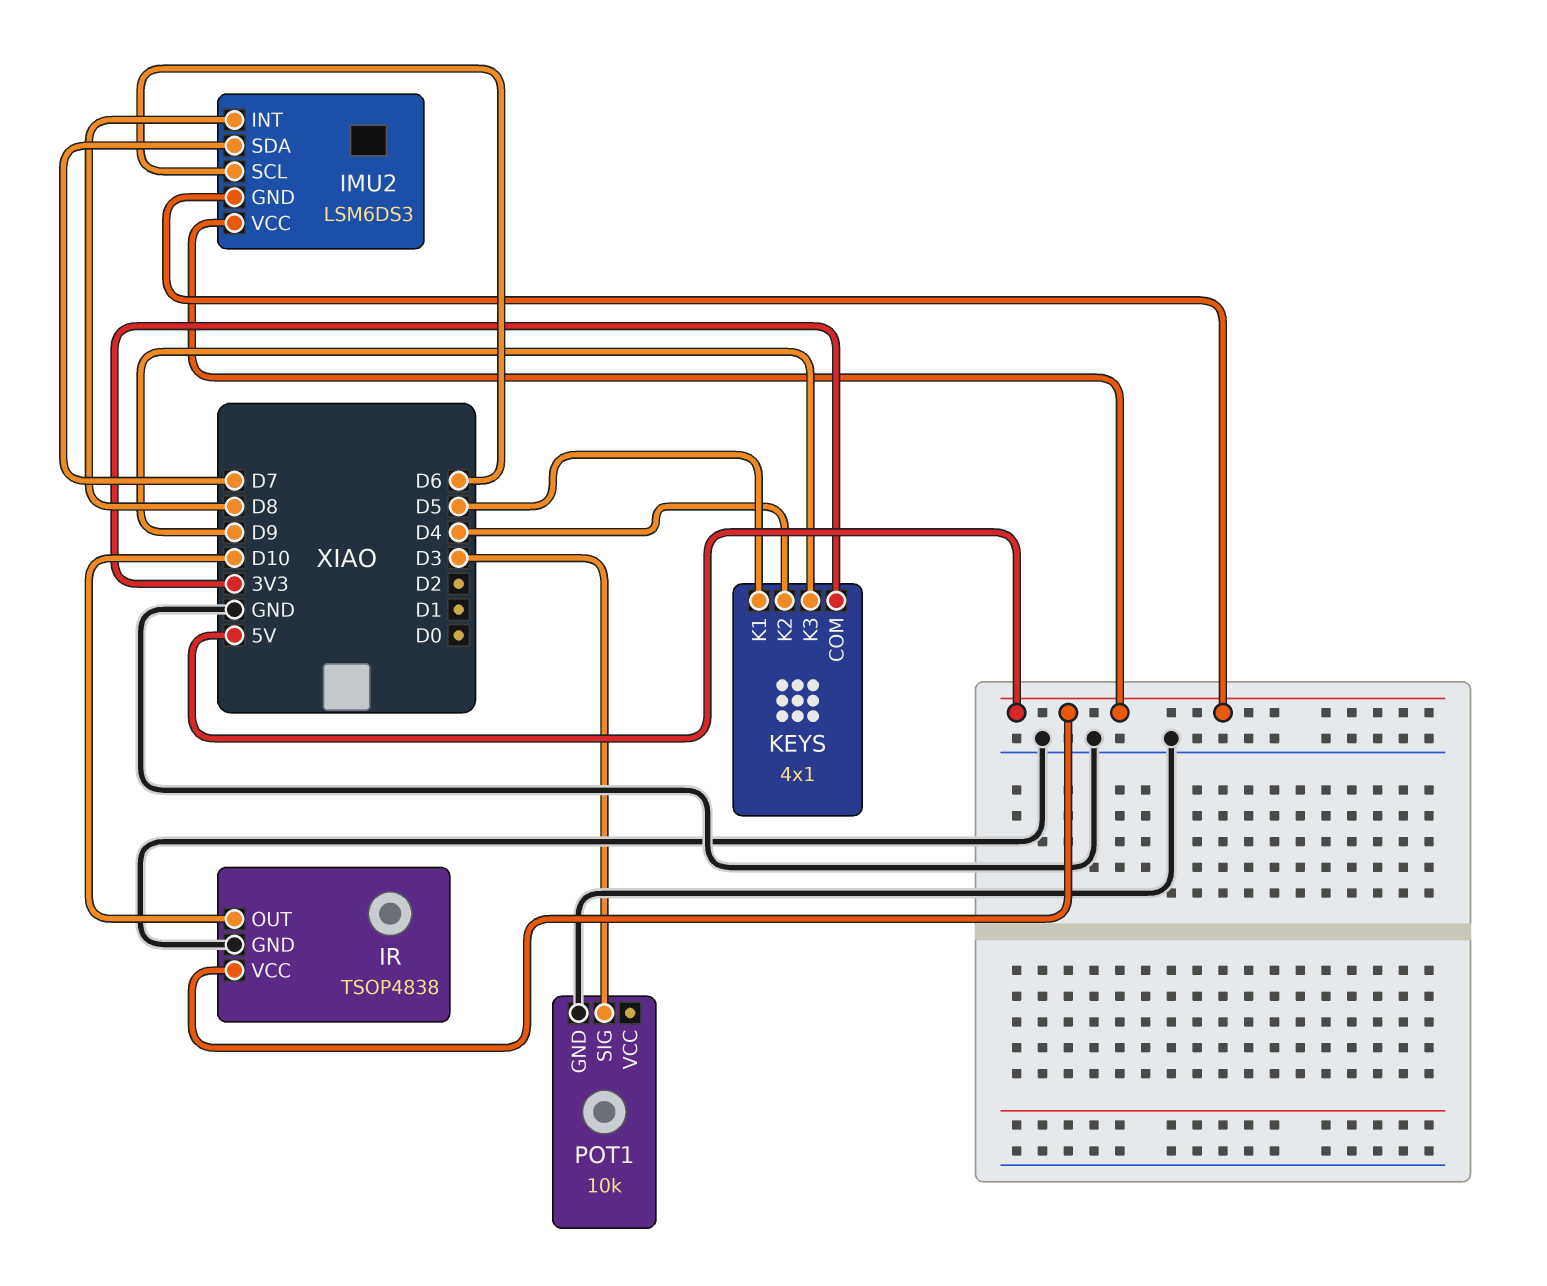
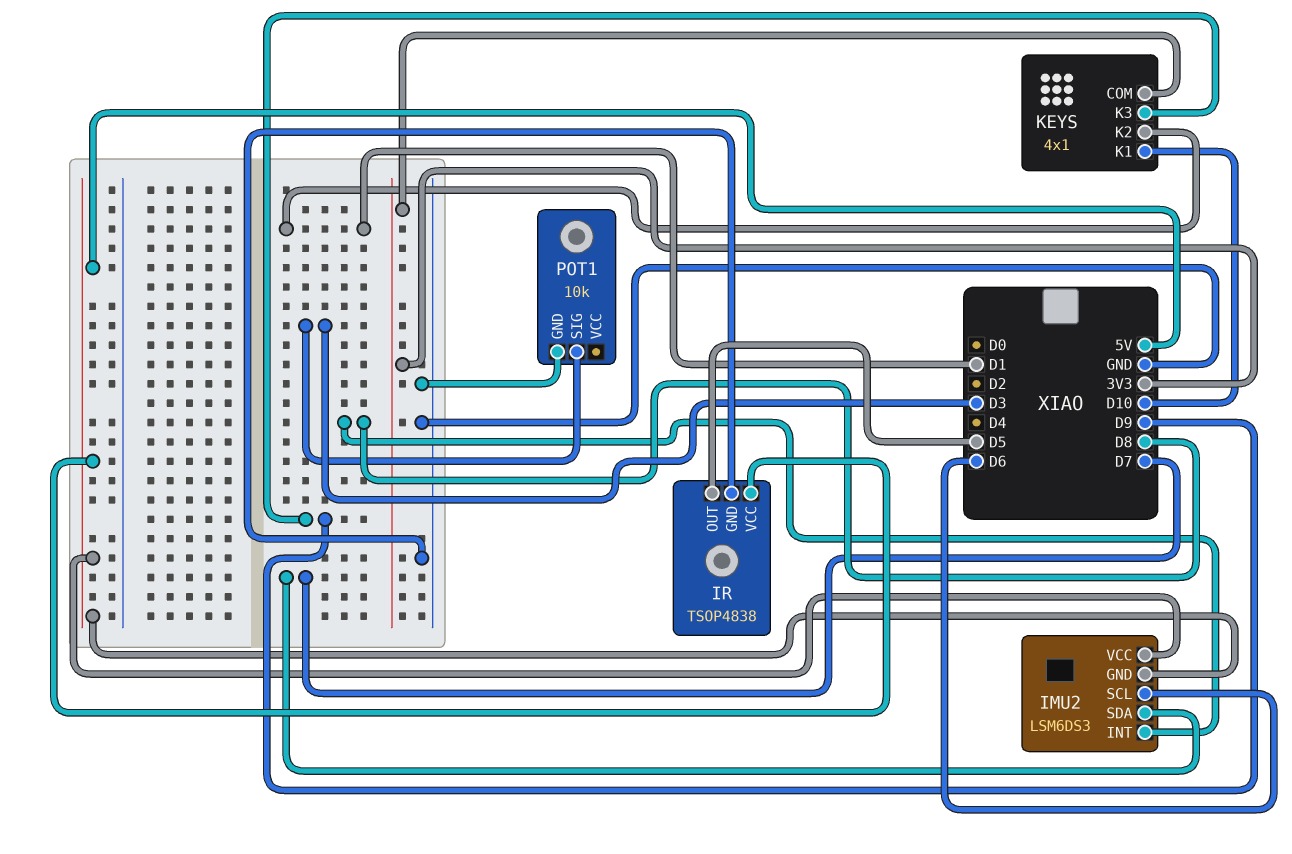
IR pin OUT: D10 -> D5
KEYS pin K1: D5 -> D10
KEYS pin K2: D4 -> D1

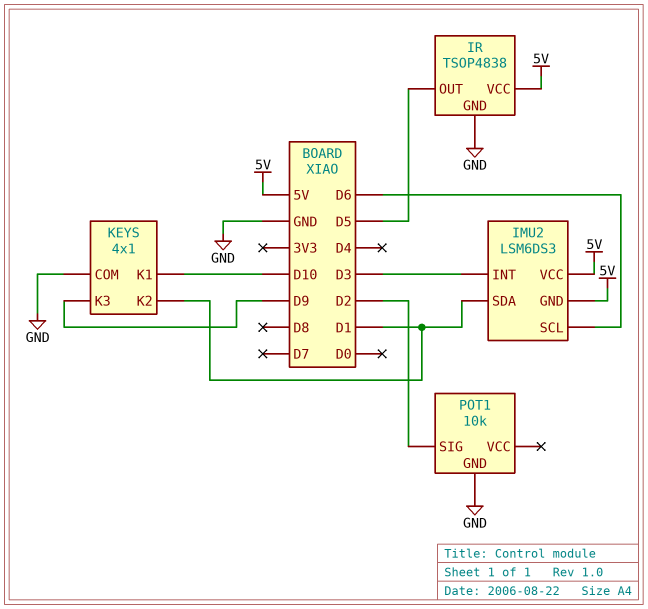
IMU2 pin INT: D8 -> D3
IMU2 pin SDA: D7 -> D1
KEYS pin COM: 3V3 -> GND
POT1 pin SIG: D3 -> D2

